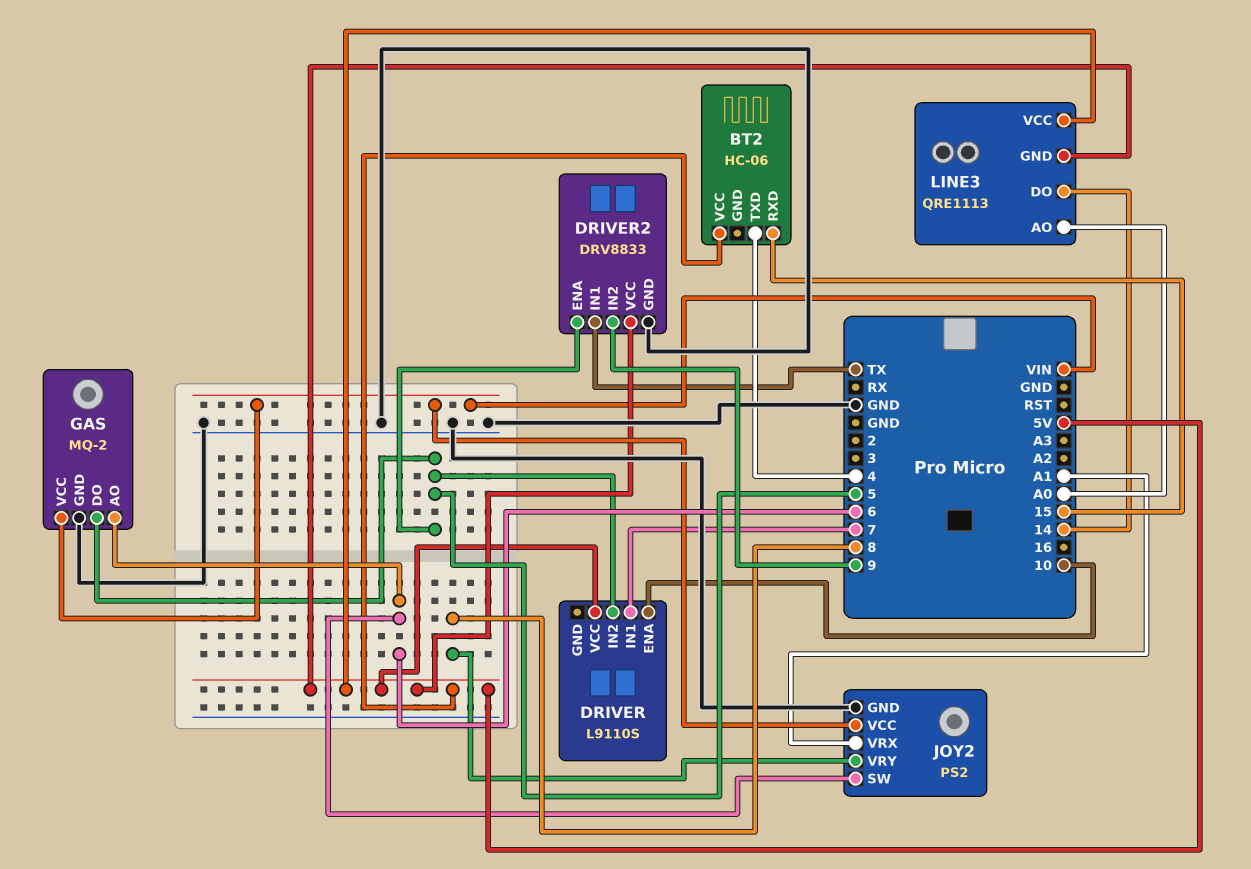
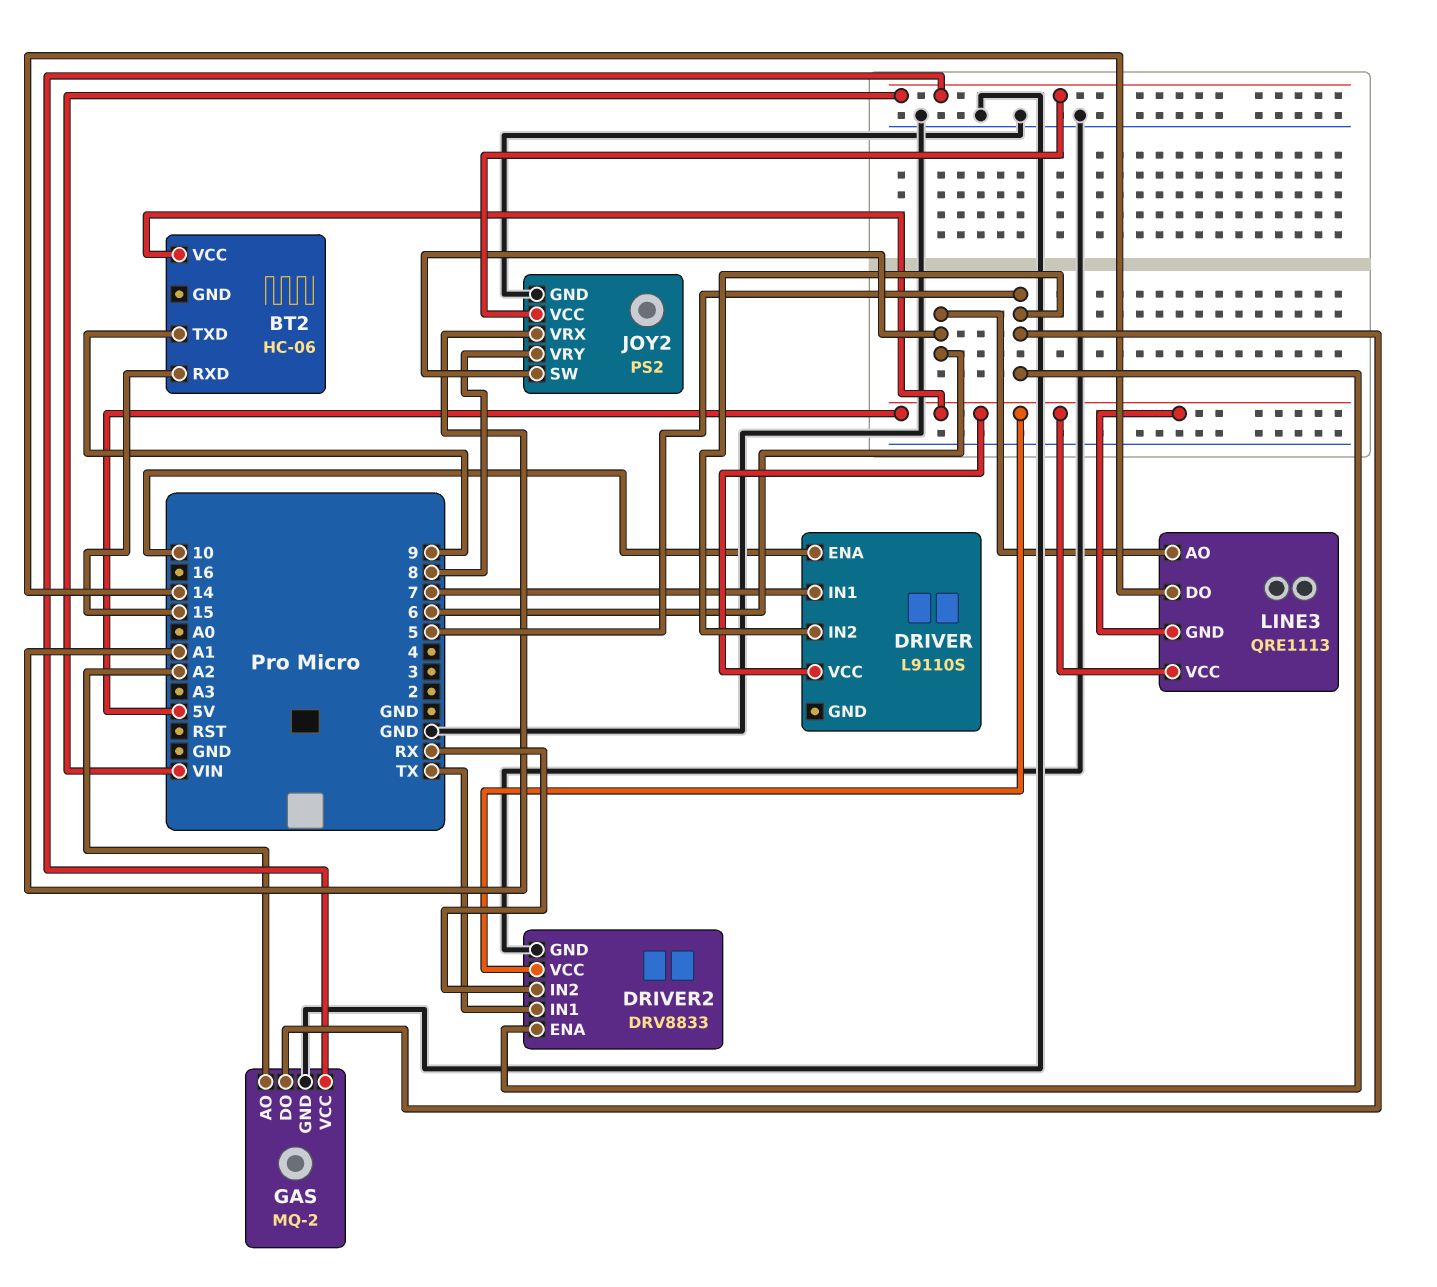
BT2 pin TXD: 4 -> 9
DRIVER2 pin IN2: 9 -> RX
GAS pin AO: 6 -> A2
LINE3 pin AO: A0 -> 6

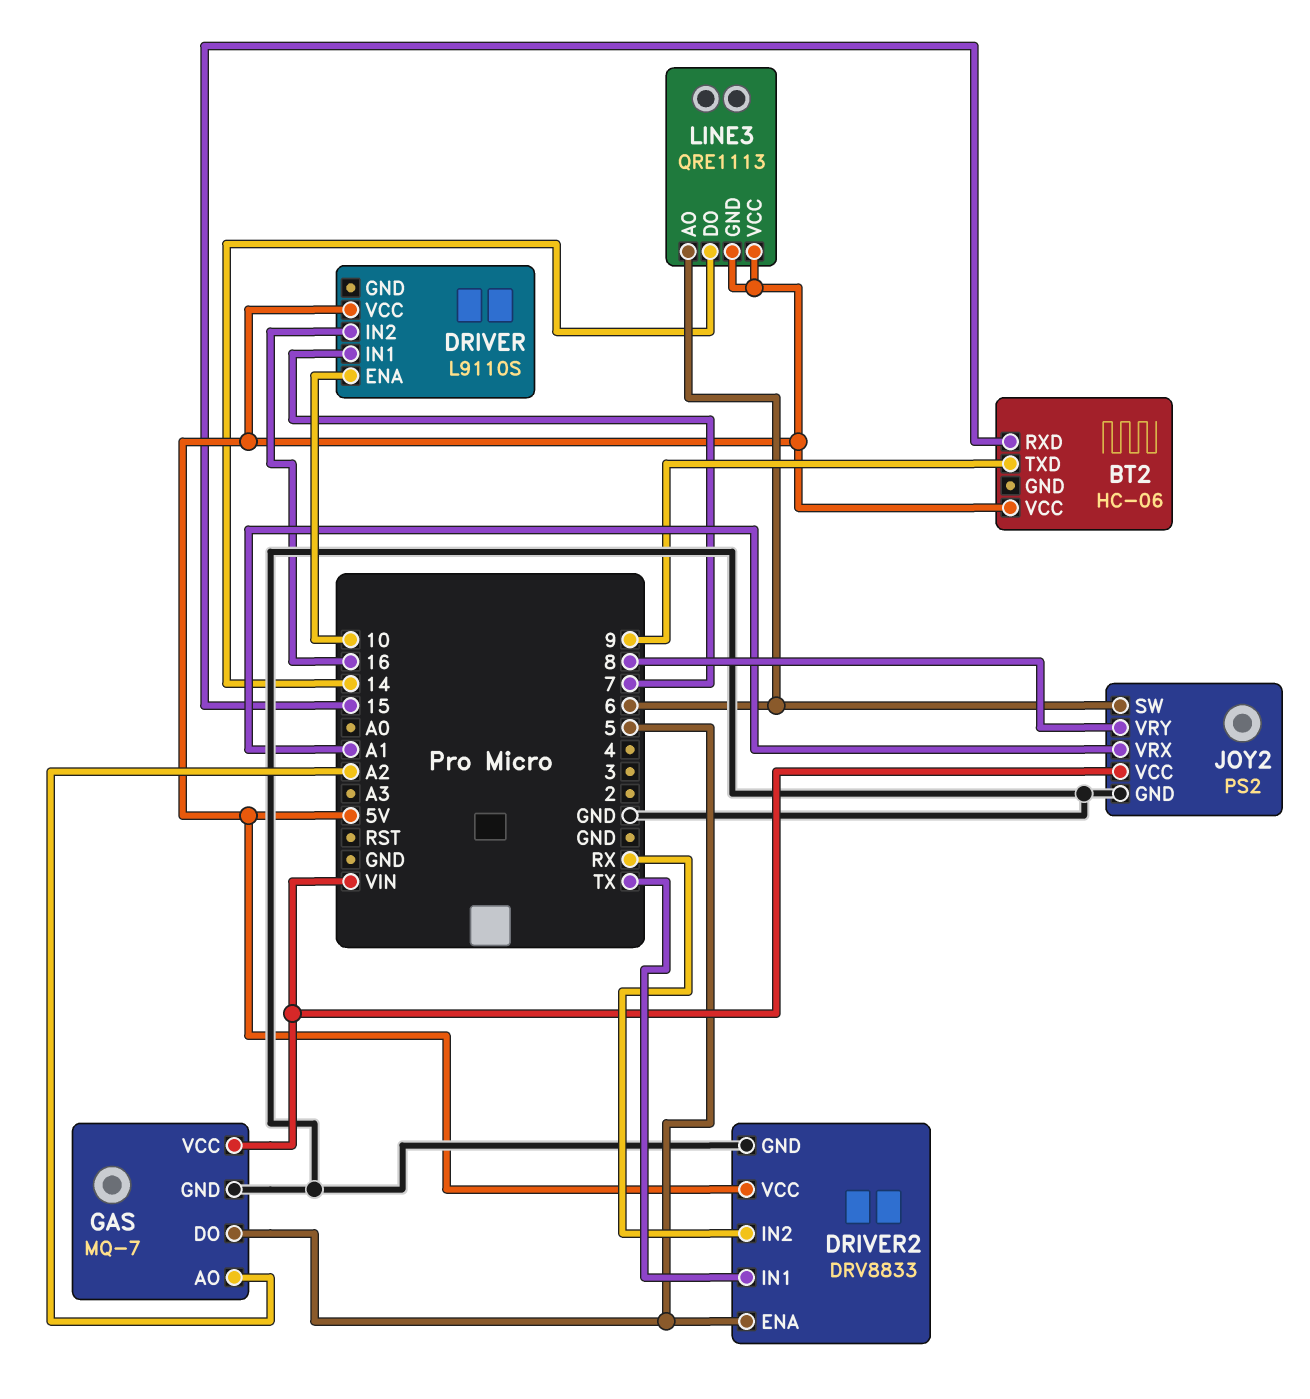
DRIVER pin IN2: 5 -> 16
GAS: MQ-2 -> MQ-7

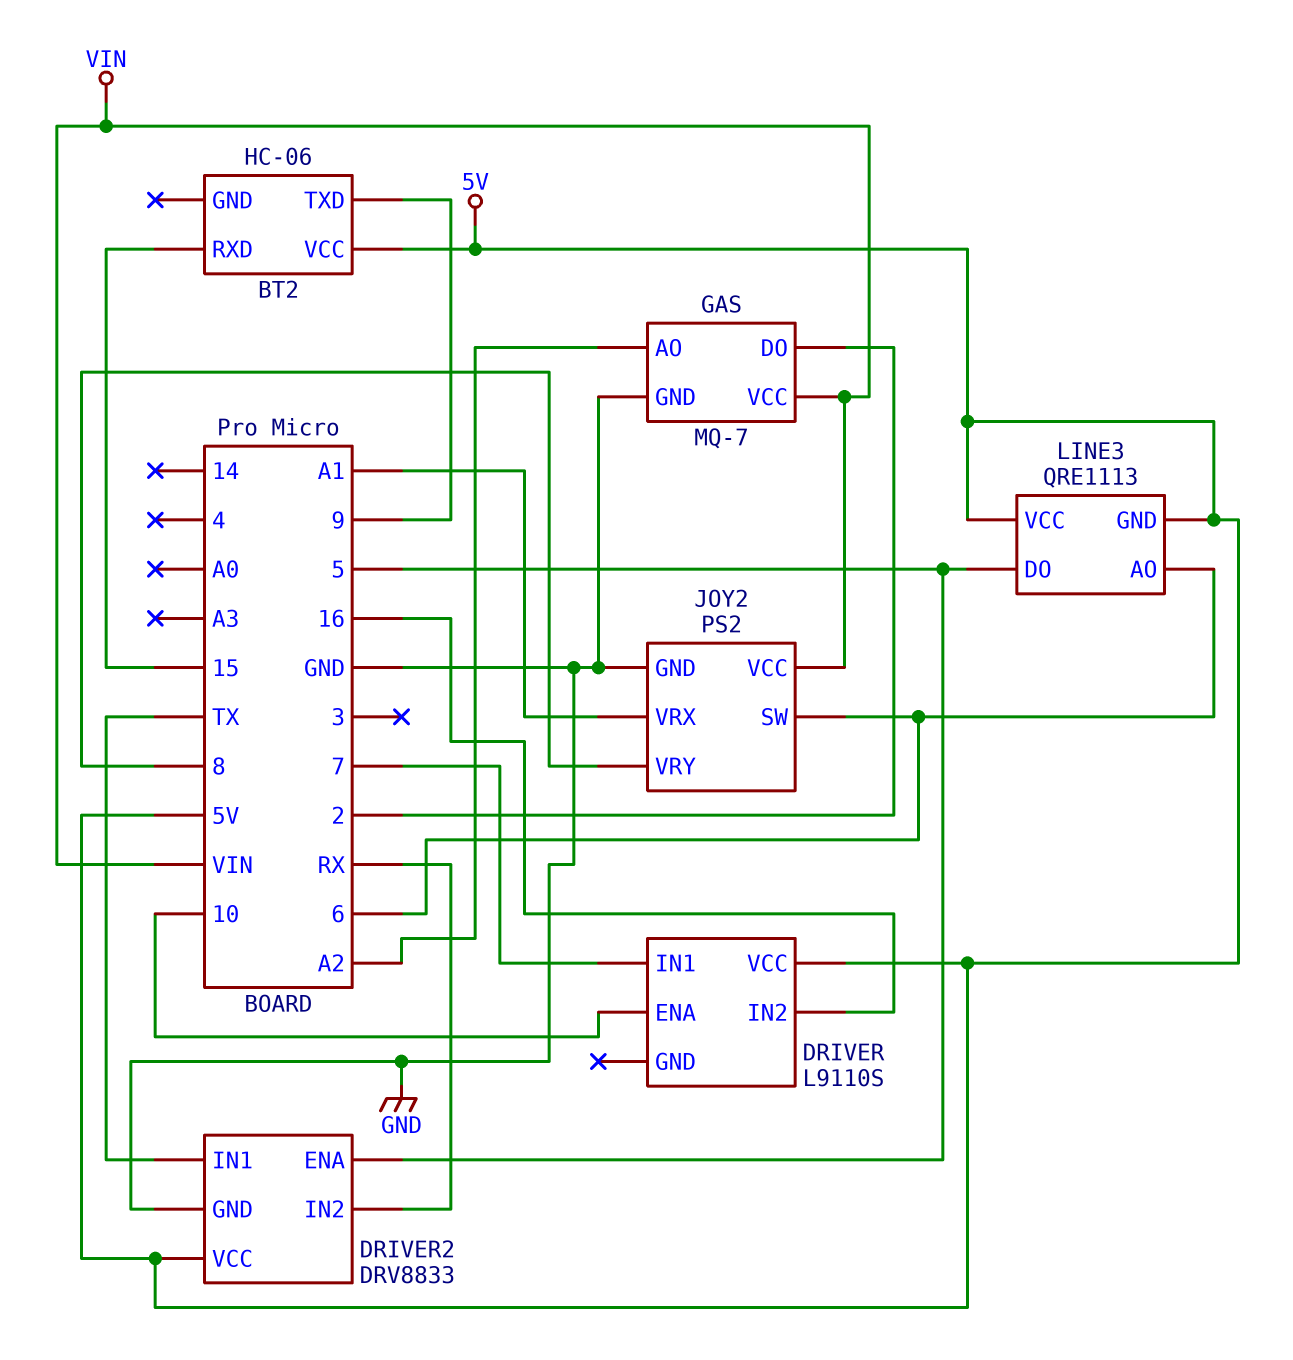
GAS pin DO: 5 -> 2
LINE3 pin DO: 14 -> 5

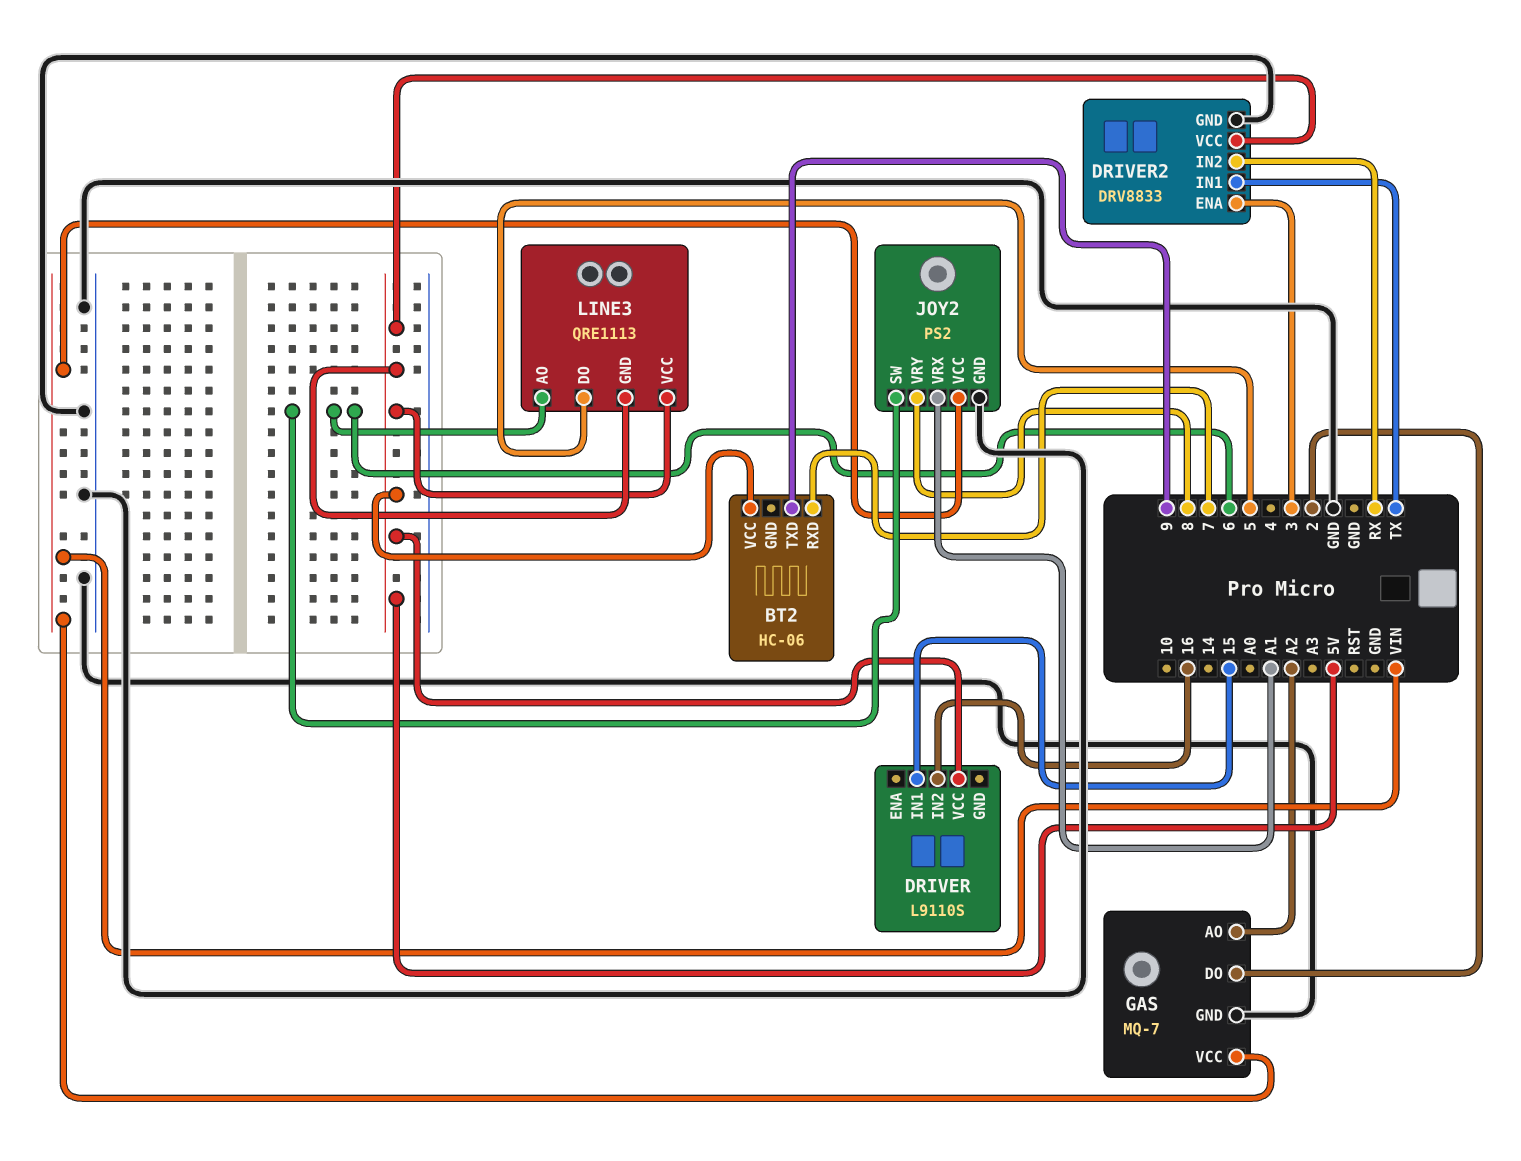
BT2 pin RXD: 15 -> 7
DRIVER pin ENA: 10 -> none
DRIVER pin IN1: 7 -> 15
DRIVER2 pin ENA: 5 -> 3

